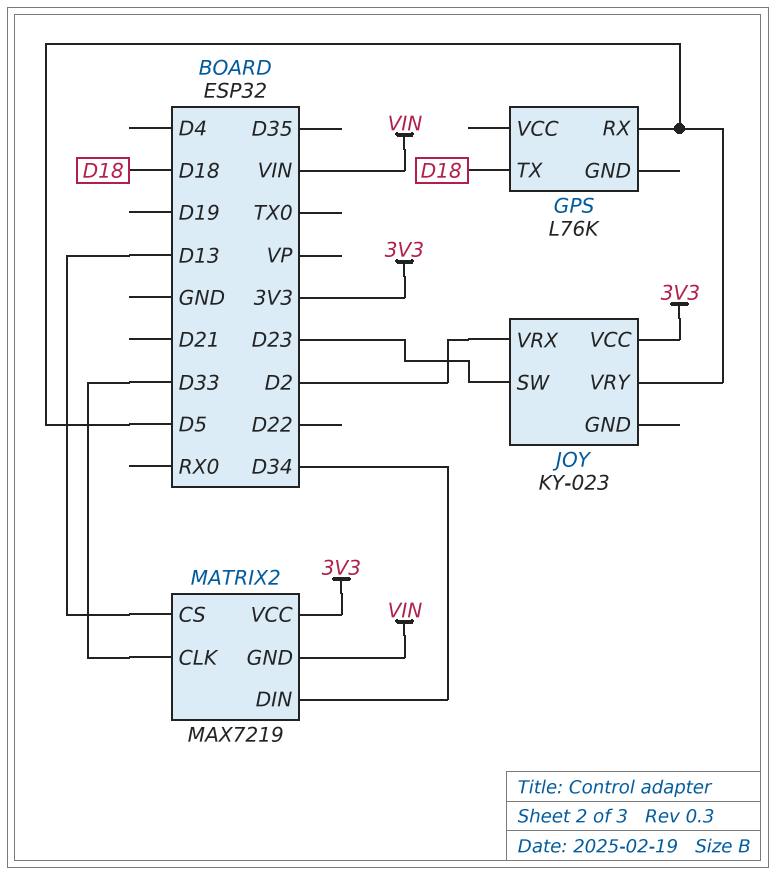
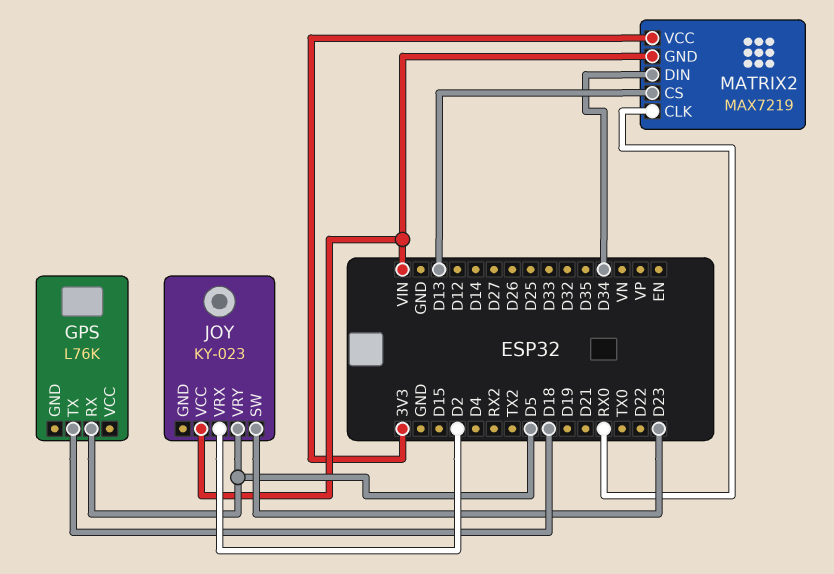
JOY pin VCC: 3V3 -> VIN
MATRIX2 pin CLK: D33 -> RX0

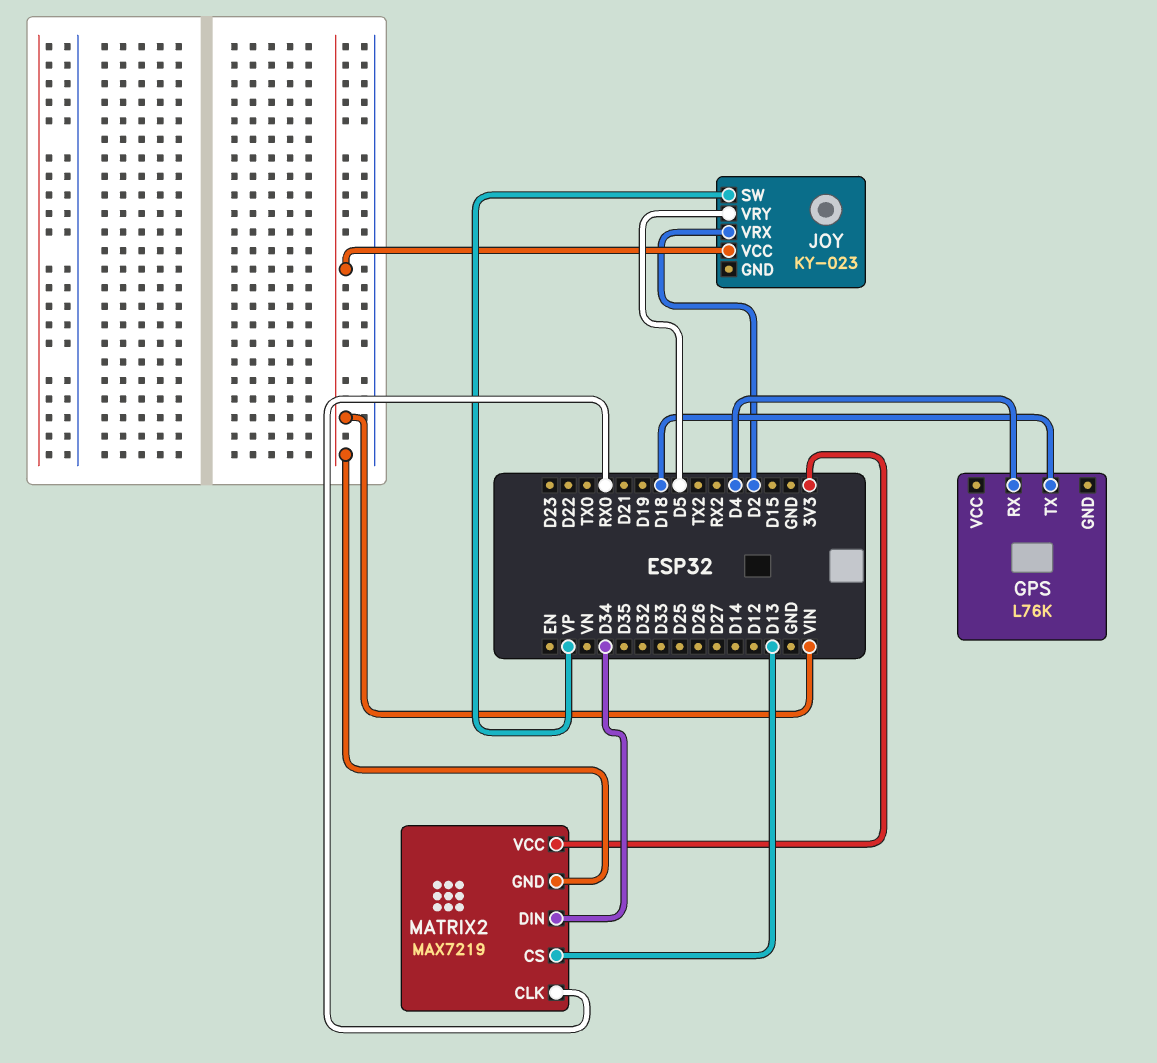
GPS pin RX: D5 -> D4
JOY pin SW: D23 -> VP

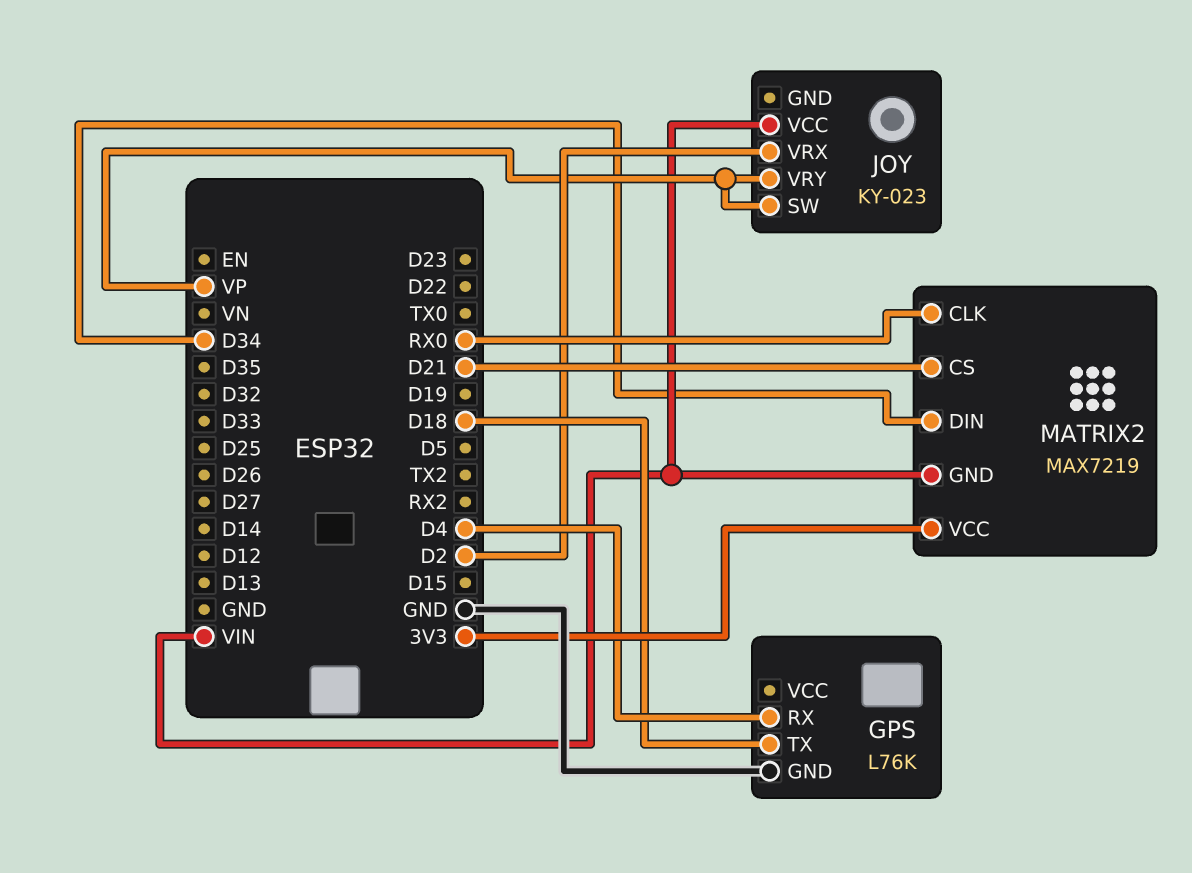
GPS pin GND: none -> GND
JOY pin VRY: D5 -> VP
MATRIX2 pin CS: D13 -> D21

